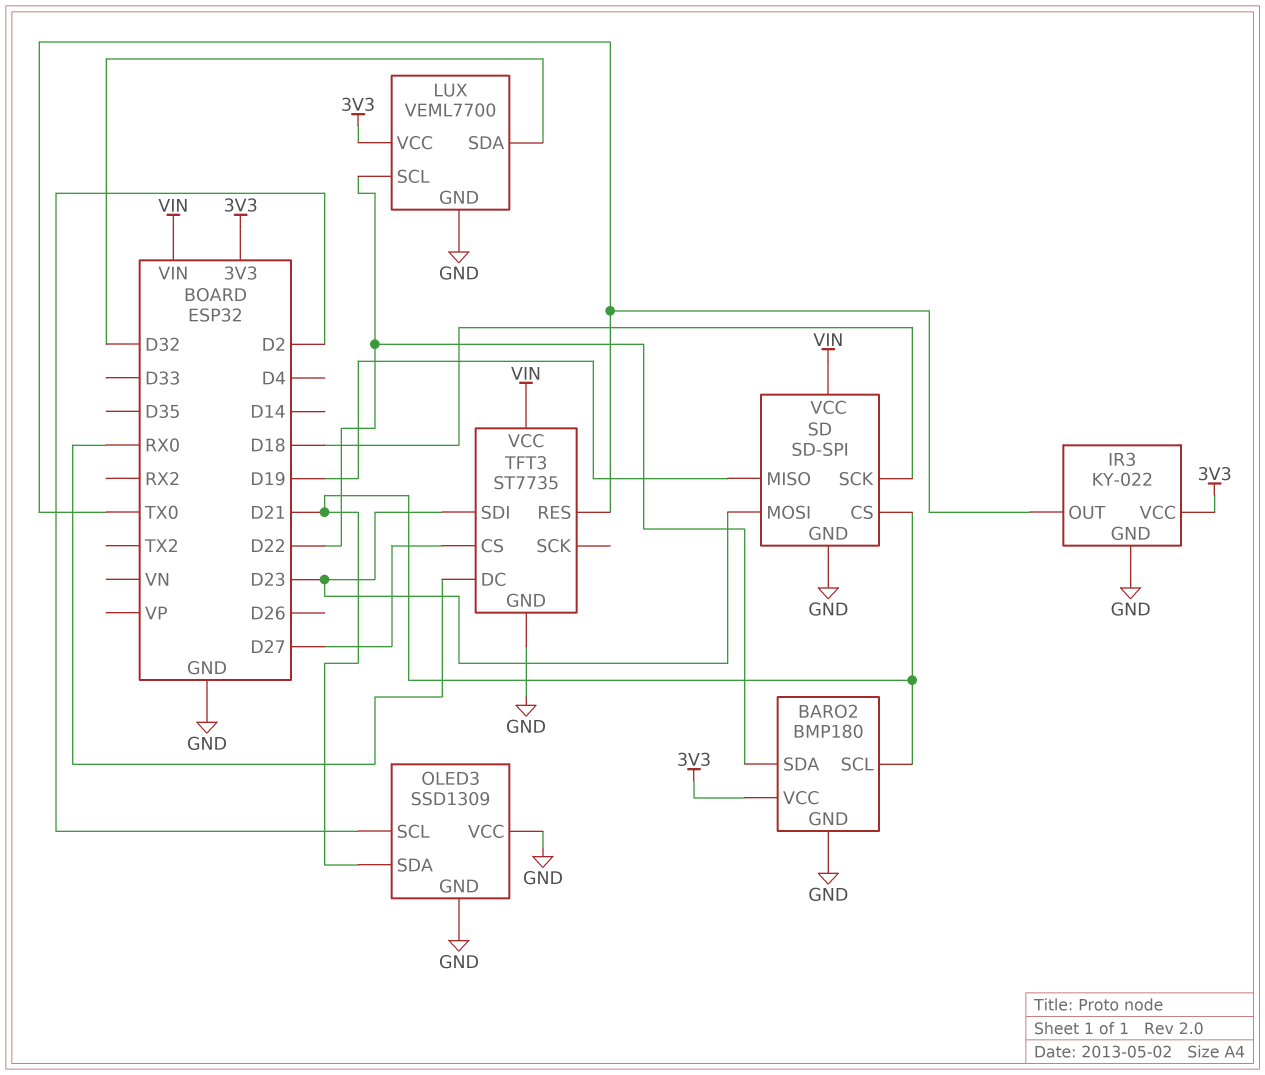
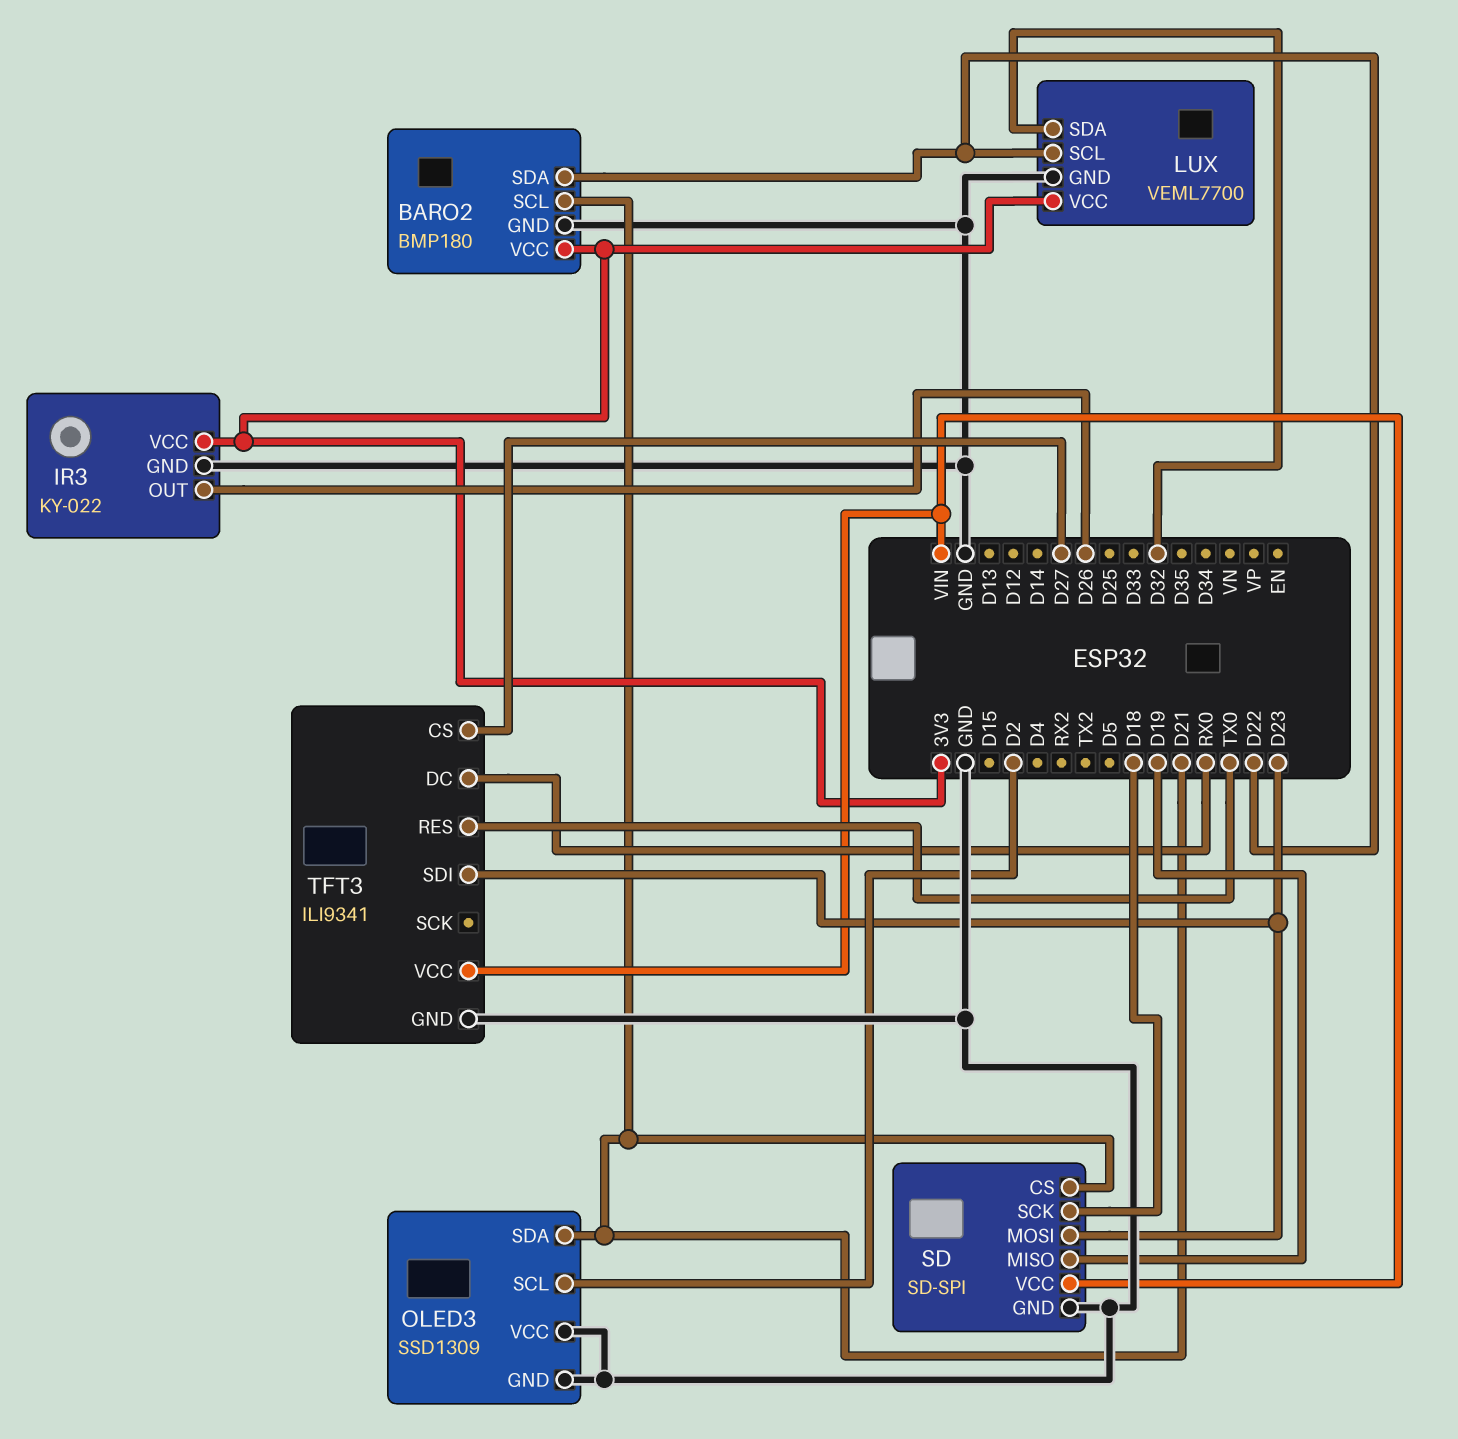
IR3 pin OUT: TX0 -> D26
TFT3: ST7735 -> ILI9341

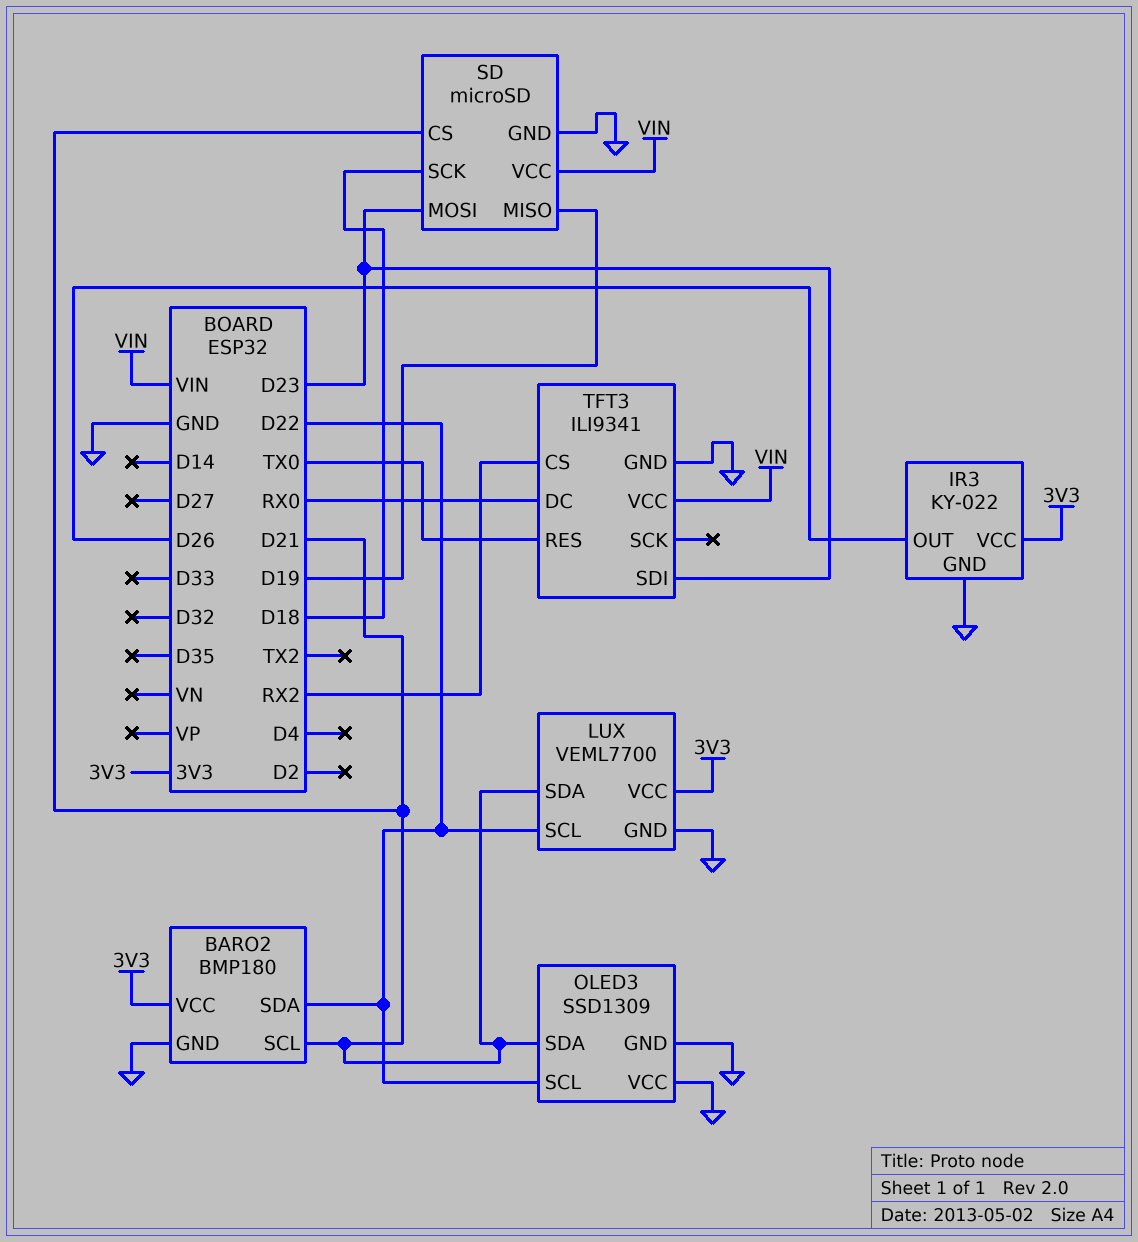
LUX pin SDA: D32 -> D21
OLED3 pin SCL: D2 -> D22
SD: SD-SPI -> microSD
TFT3 pin CS: D27 -> RX2

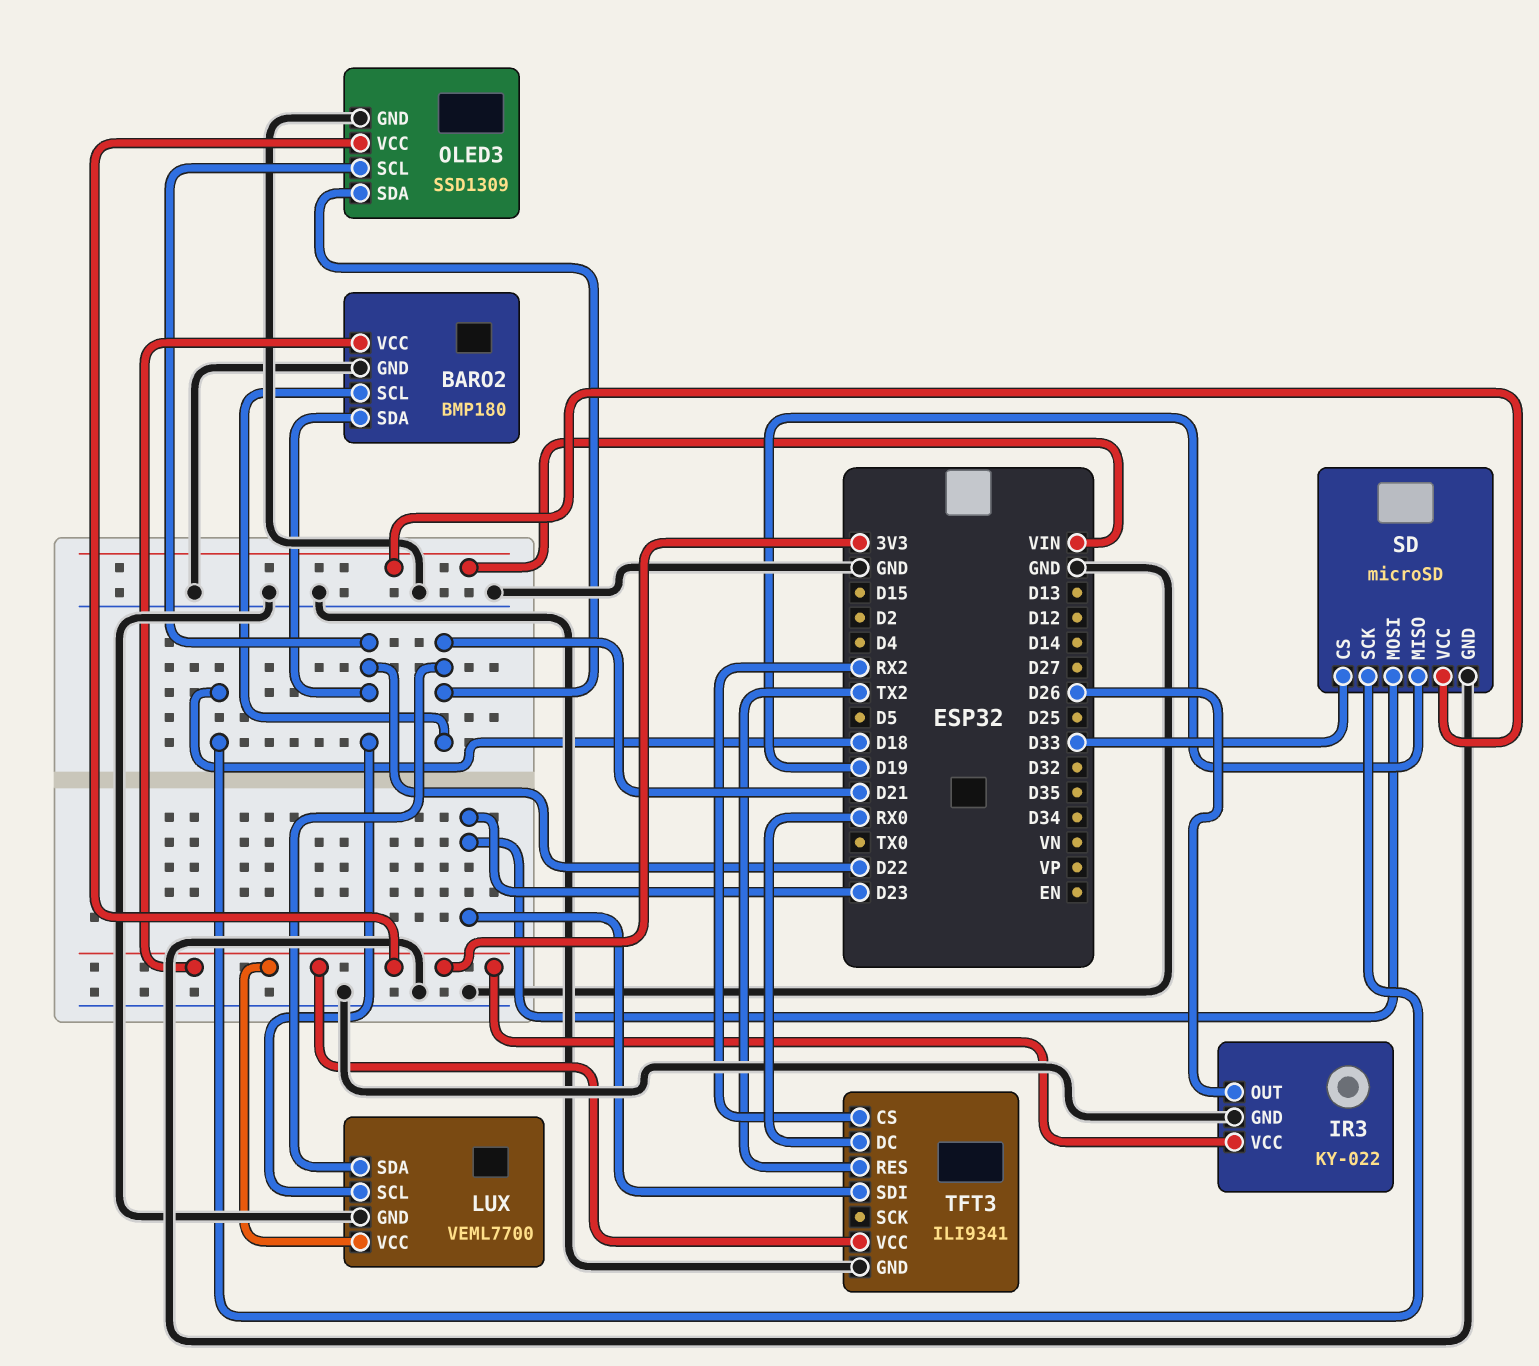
OLED3 pin VCC: GND -> 3V3
SD pin CS: D21 -> D33
TFT3 pin RES: TX0 -> TX2
TFT3 pin VCC: VIN -> 3V3

